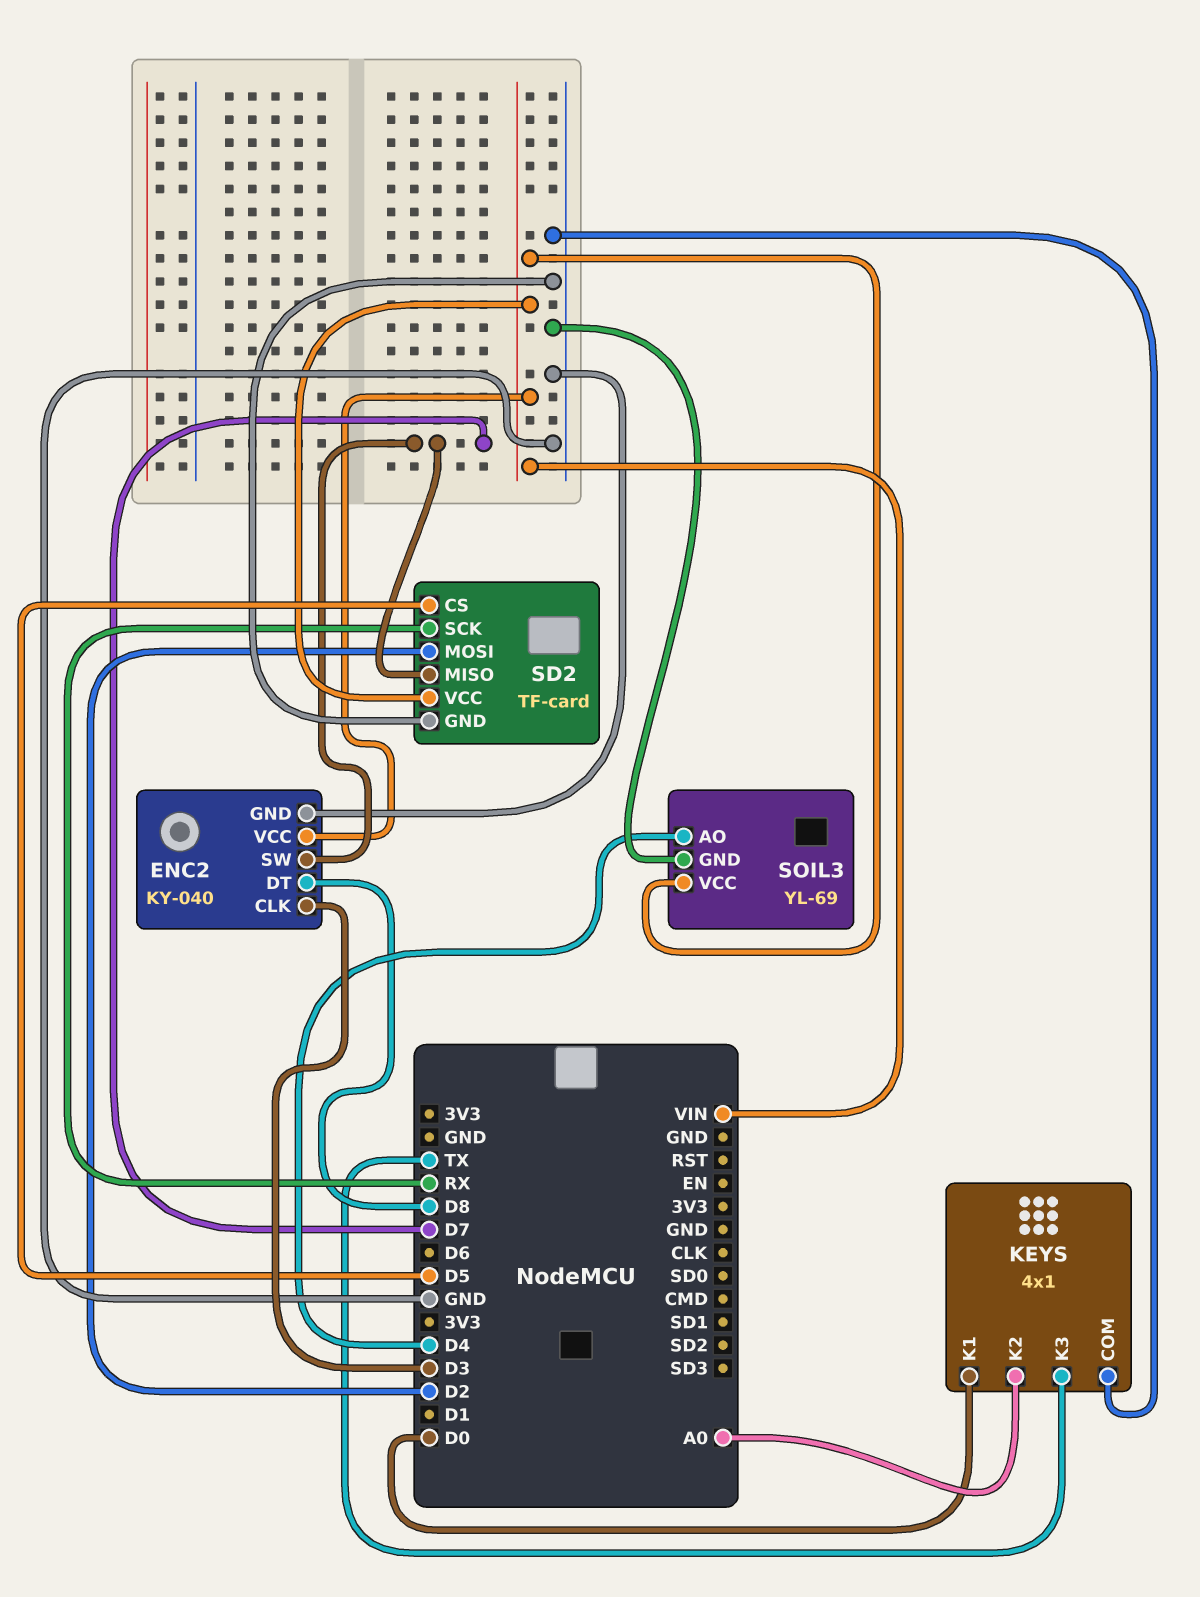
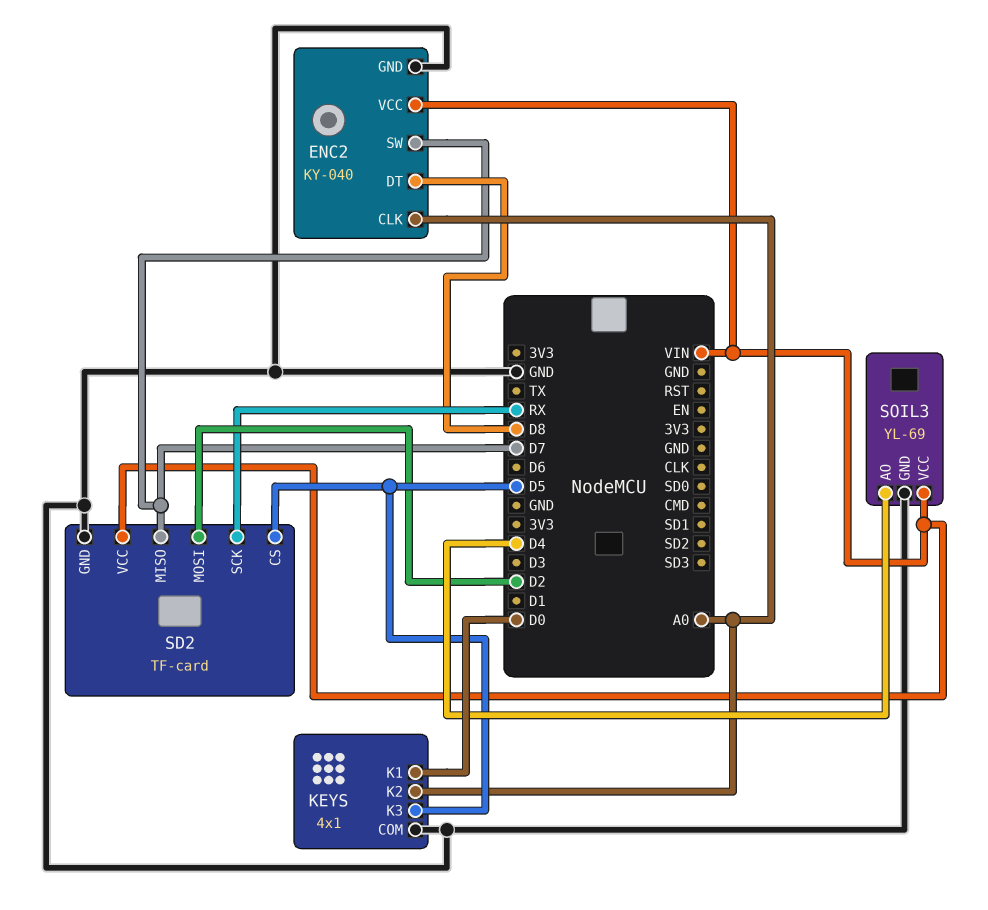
ENC2 pin CLK: D3 -> A0
KEYS pin K3: TX -> D5

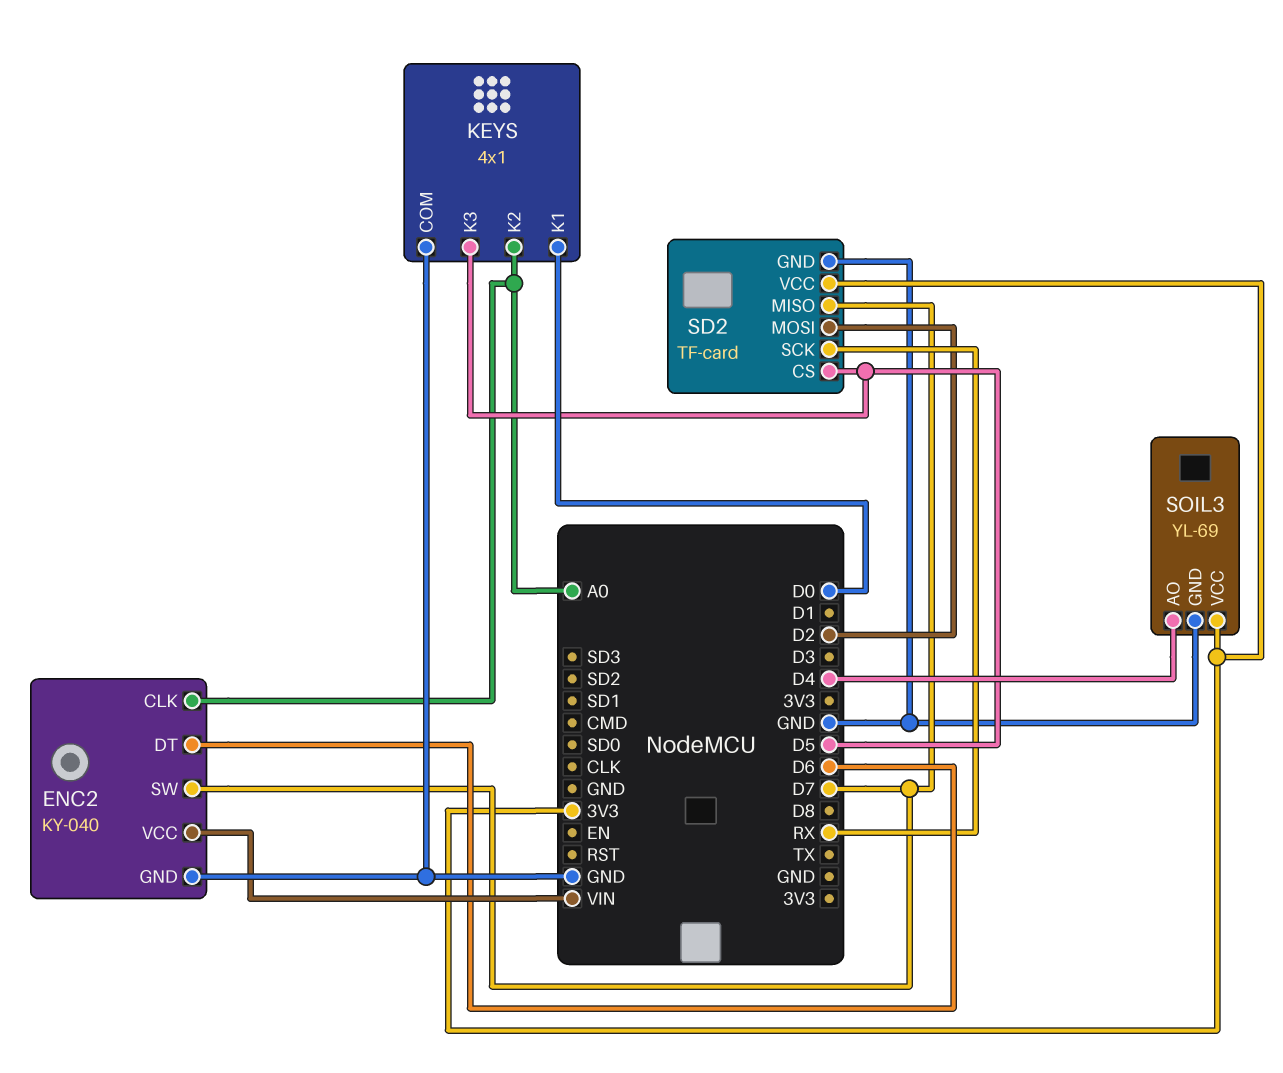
ENC2 pin DT: D8 -> D6
SD2 pin VCC: VIN -> 3V3
SOIL3 pin VCC: VIN -> 3V3

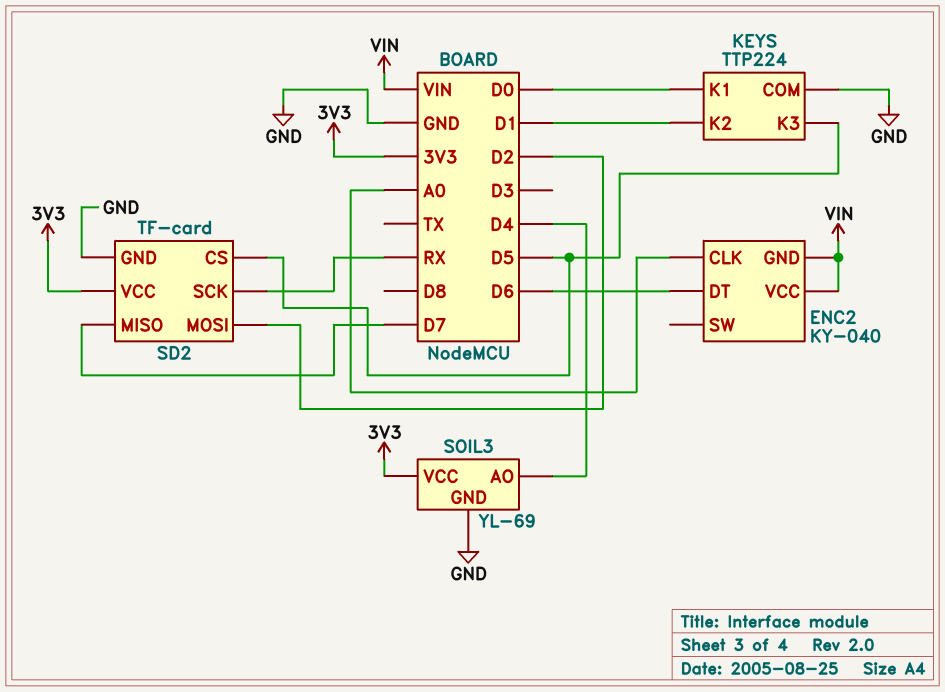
ENC2 pin GND: GND -> VIN
ENC2 pin SW: D7 -> none
KEYS: 4x1 -> TTP224
KEYS pin K2: A0 -> D1

